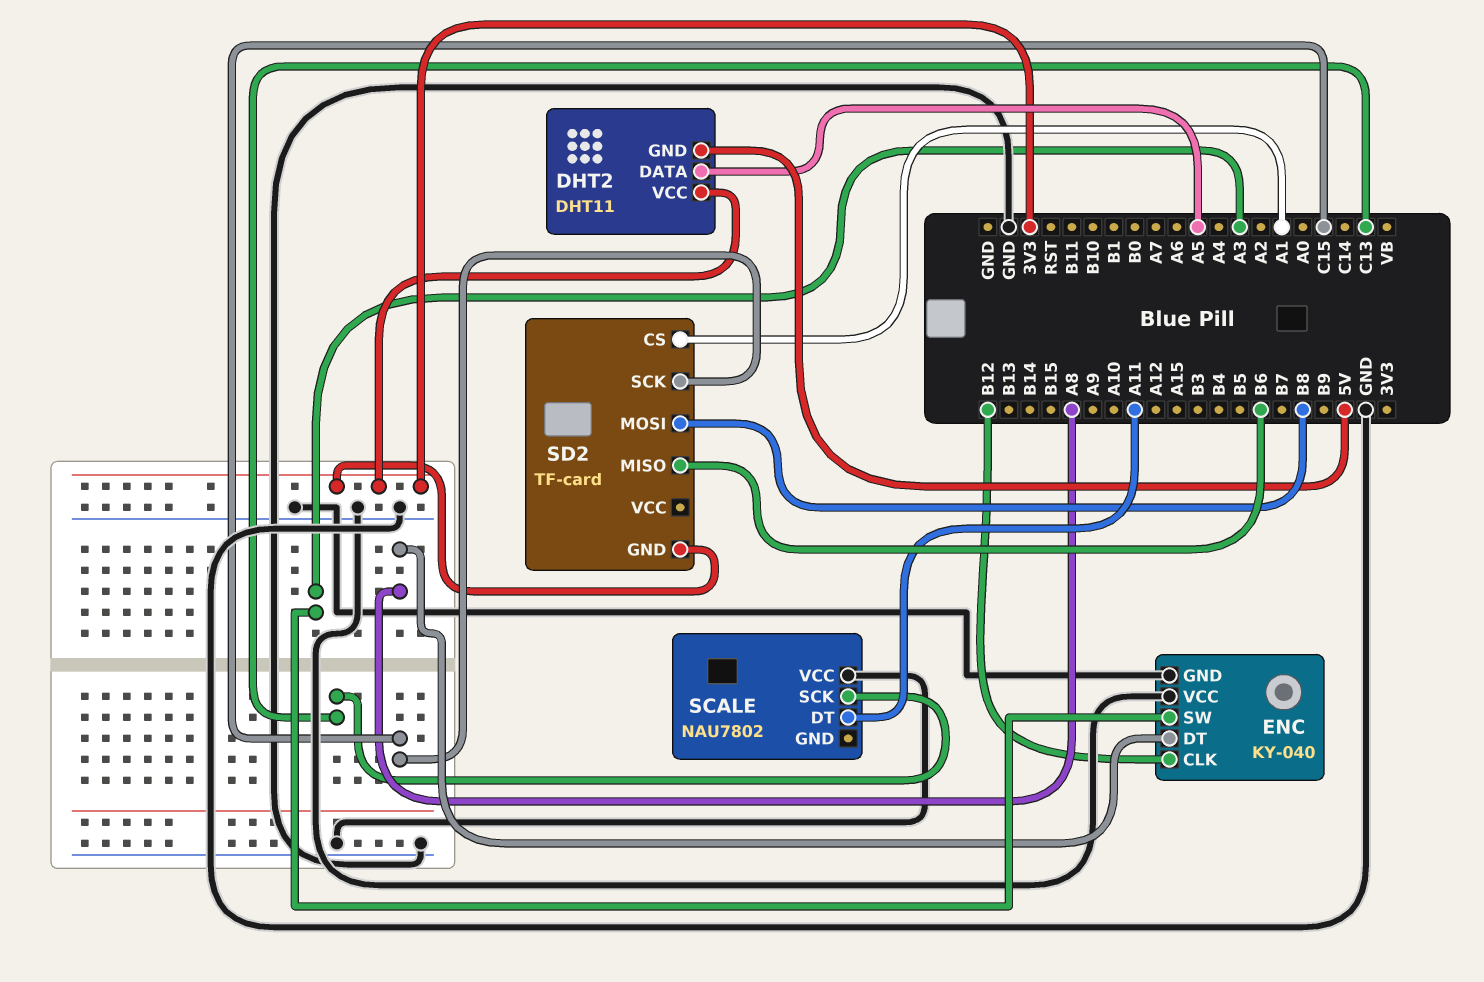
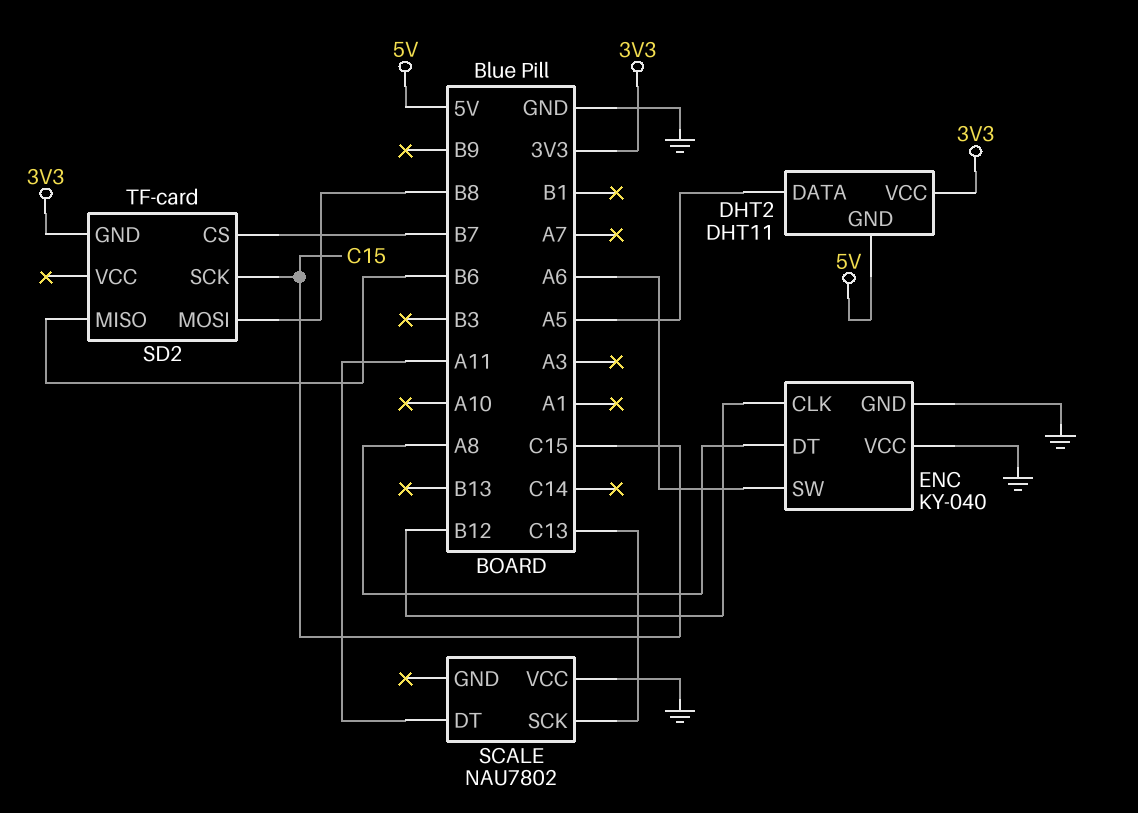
ENC pin SW: A3 -> A6
SD2 pin CS: A1 -> B7

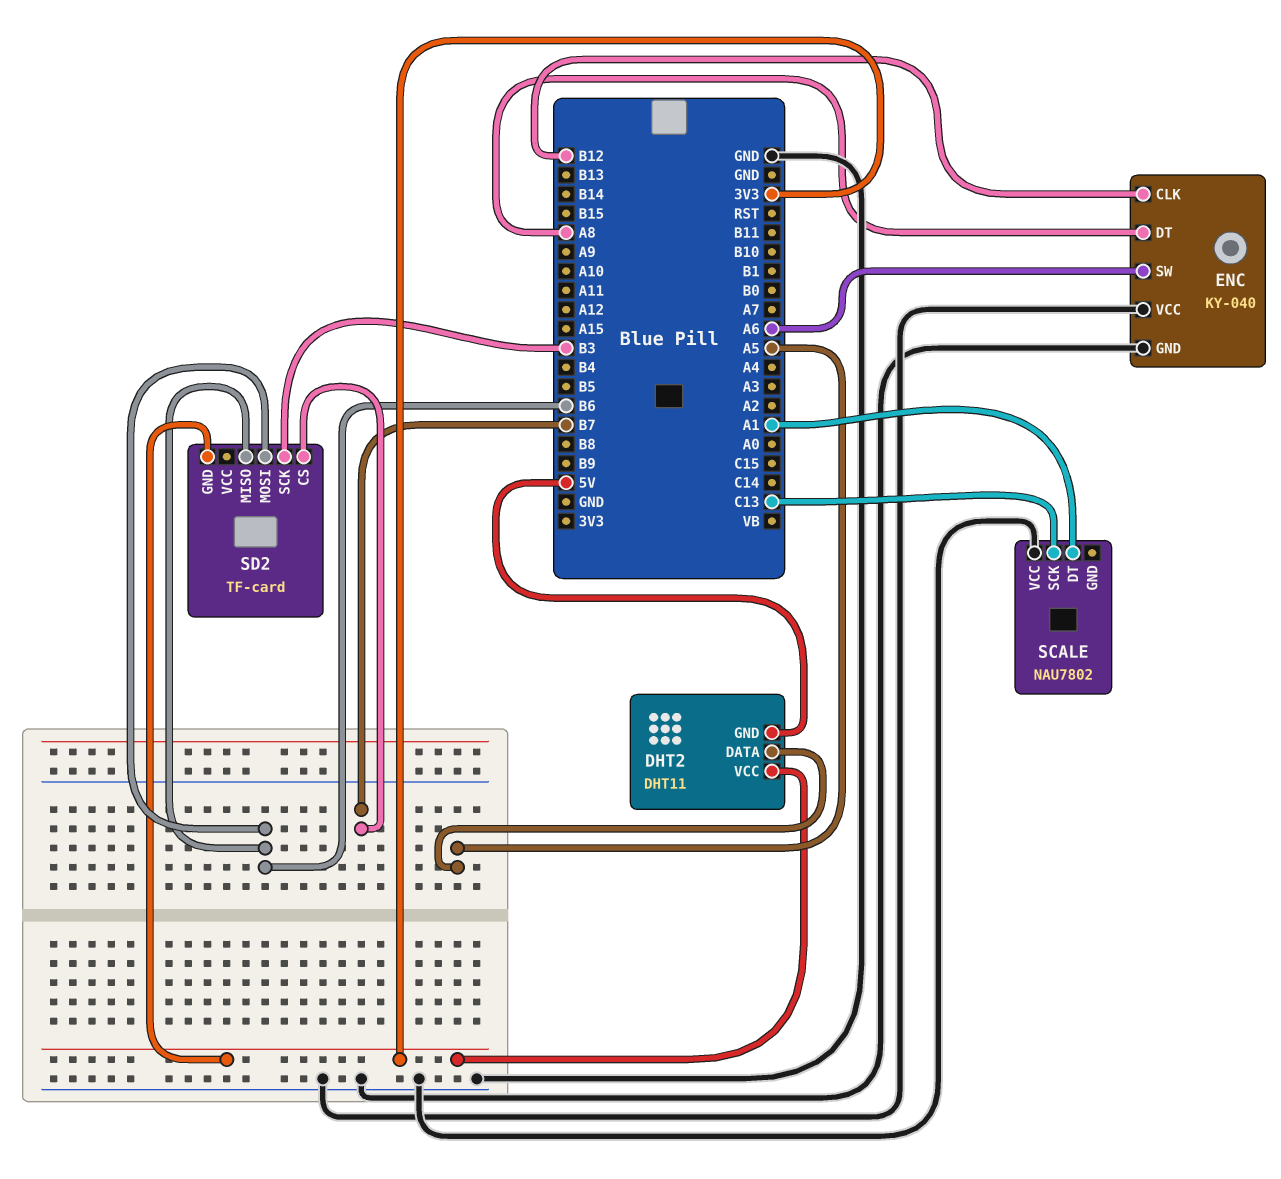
SCALE pin DT: A11 -> A1
SD2 pin MOSI: B8 -> B6
SD2 pin SCK: C15 -> B3

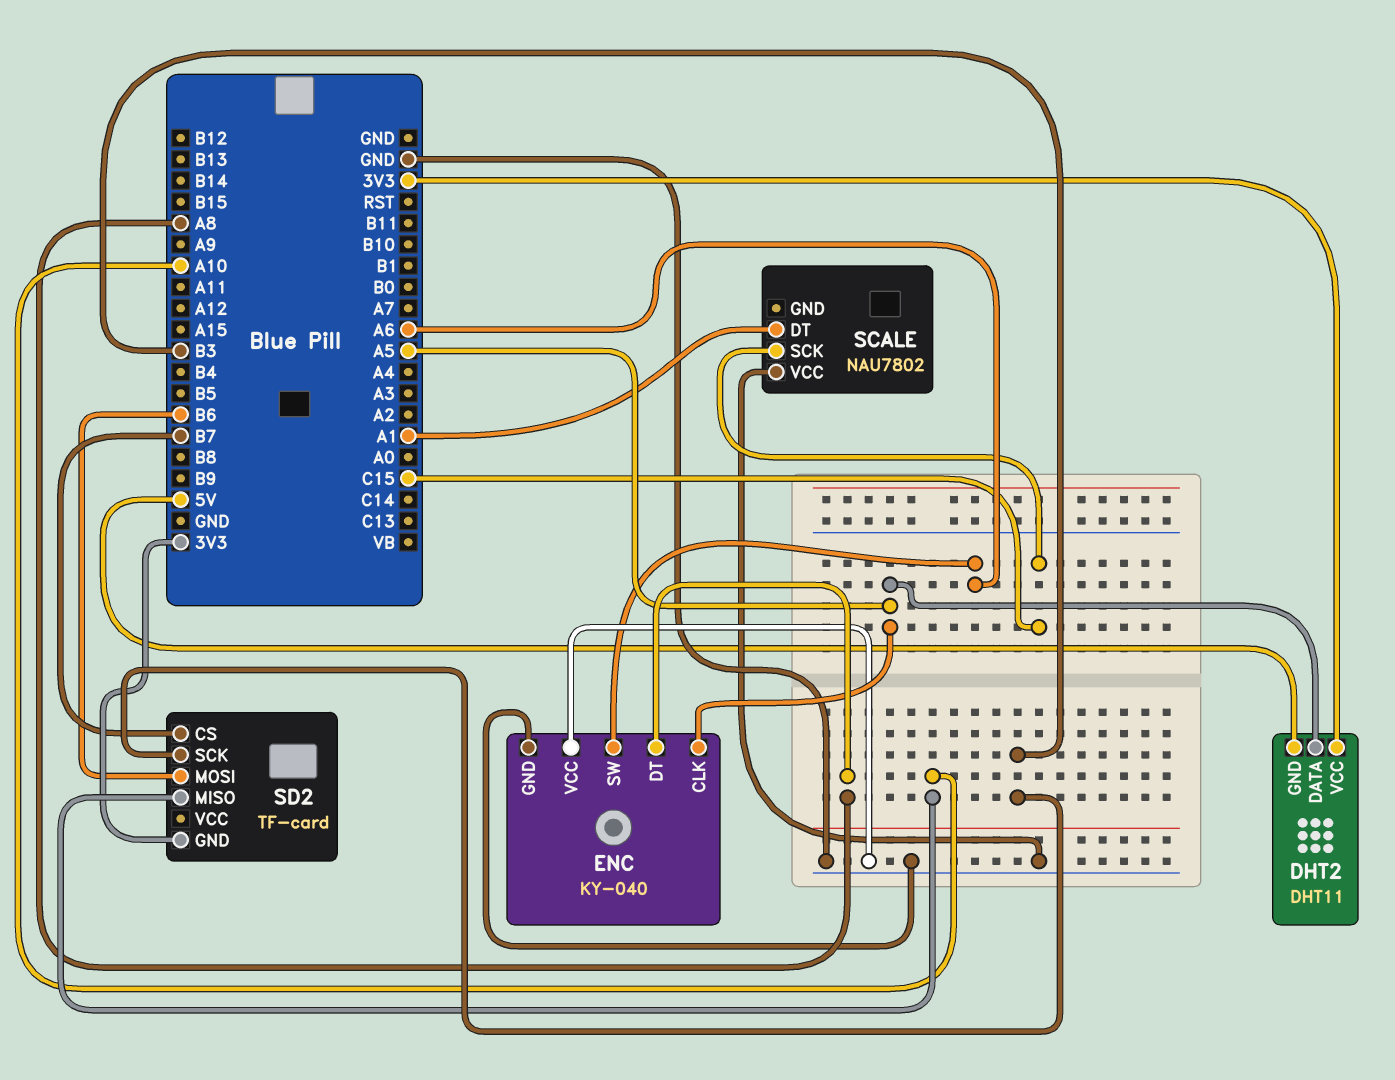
ENC pin CLK: B12 -> A5
SCALE pin SCK: C13 -> C15
SD2 pin MISO: B6 -> A10

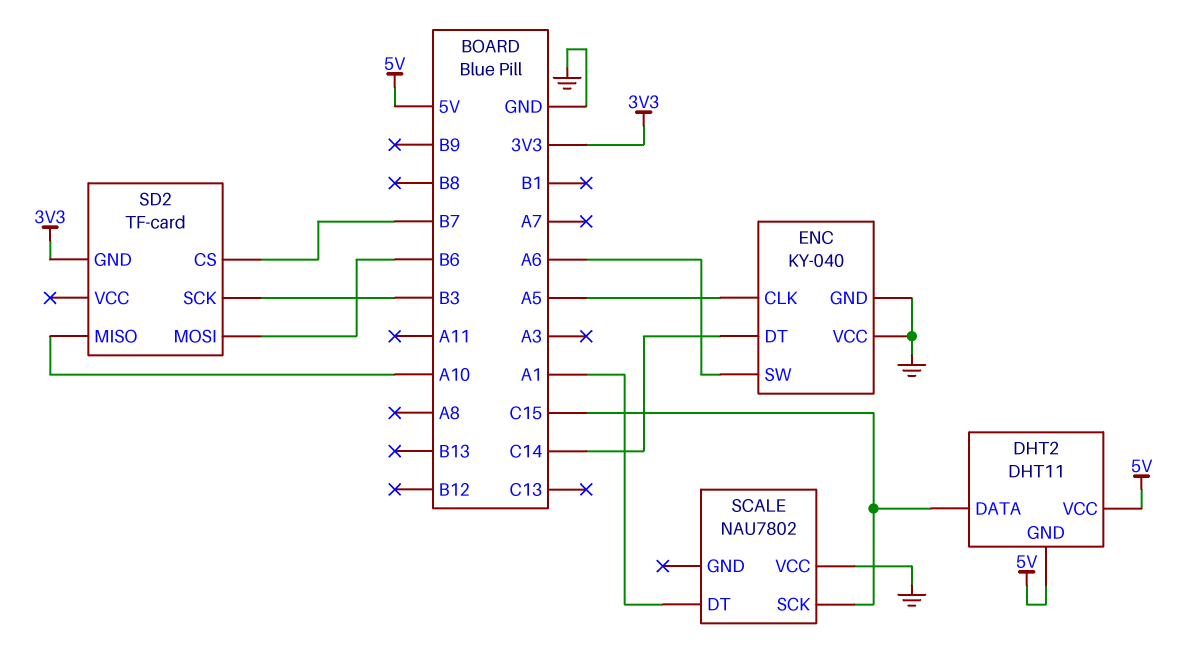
DHT2 pin DATA: A5 -> C15
DHT2 pin VCC: 3V3 -> 5V
ENC pin DT: A8 -> C14

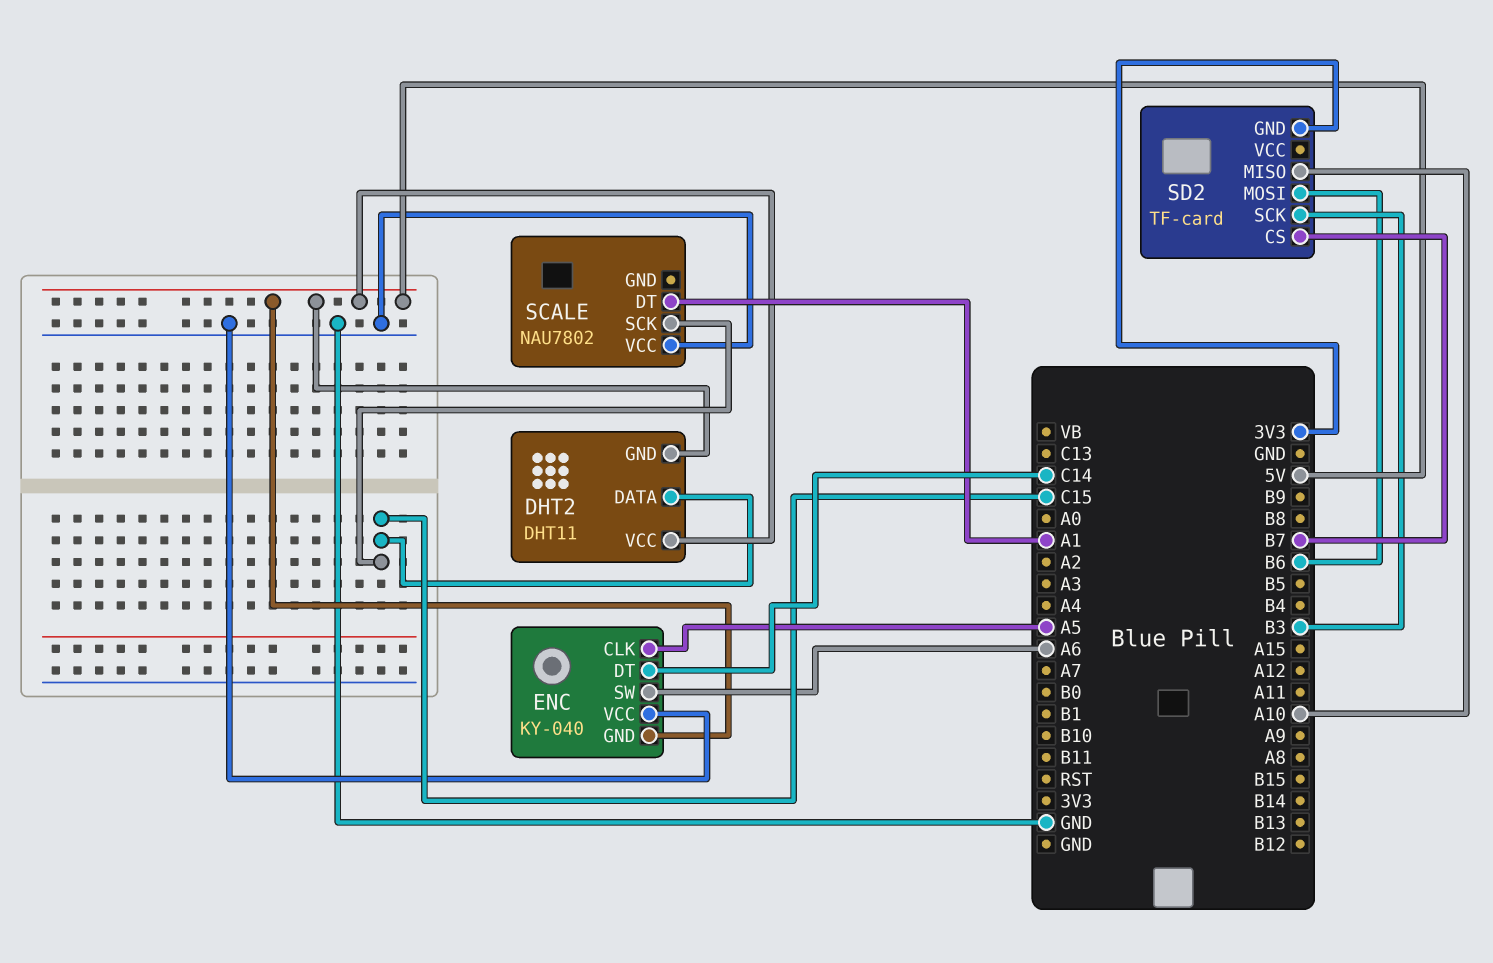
ENC pin GND: GND -> 5V

